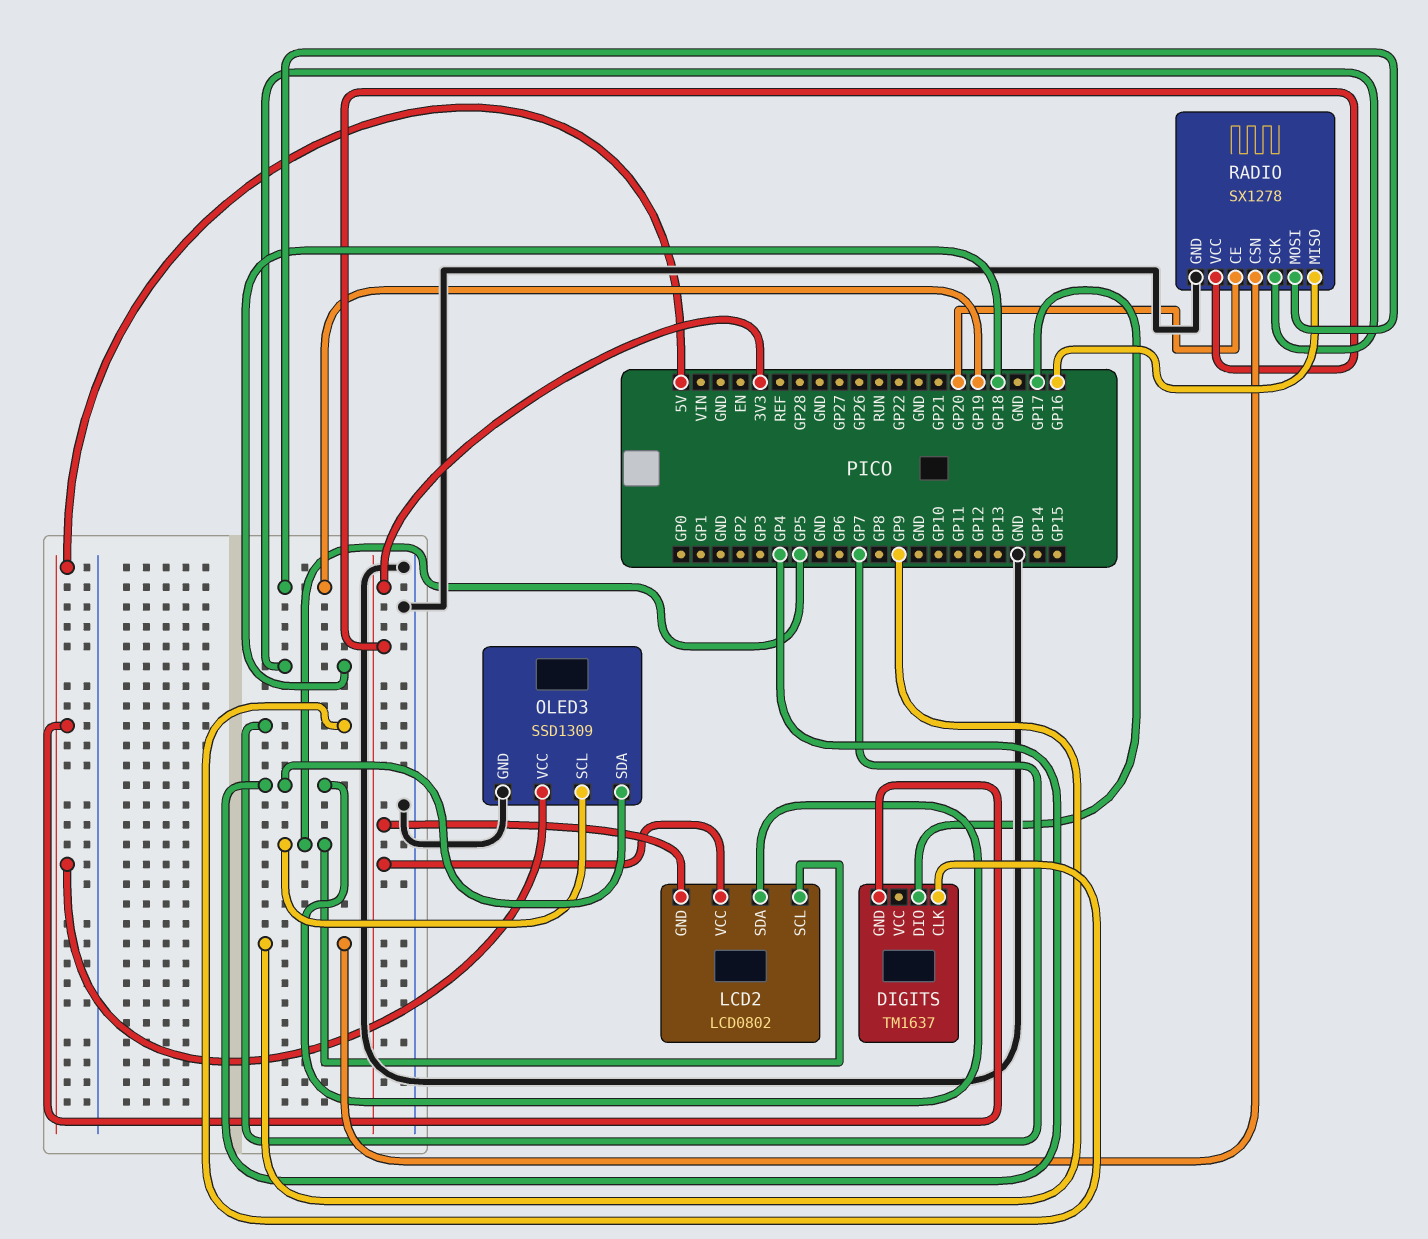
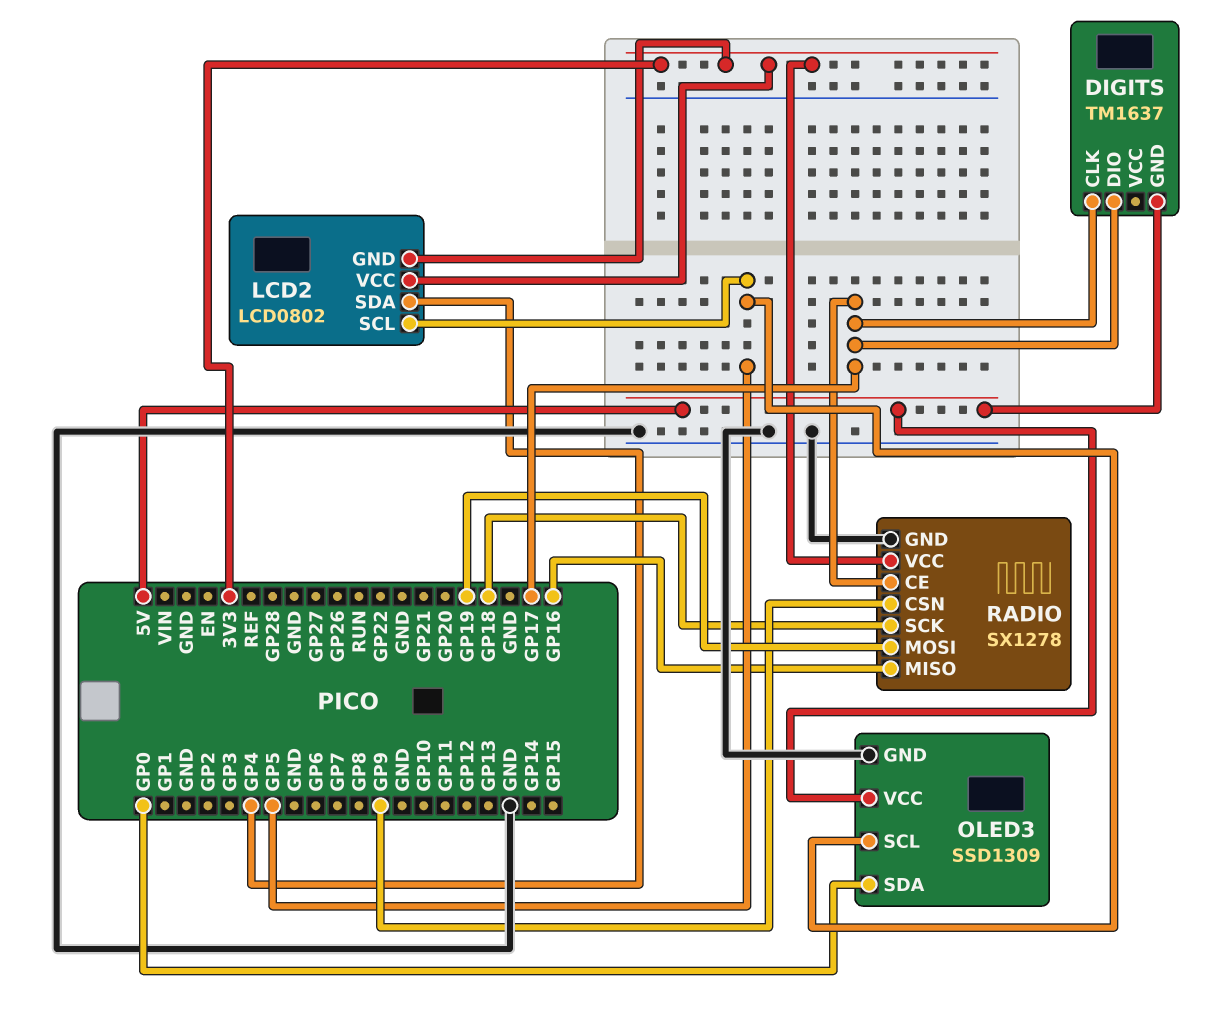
DIGITS pin CLK: GP7 -> GP17
OLED3 pin SDA: GP4 -> GP0
RADIO pin CE: GP20 -> GP17

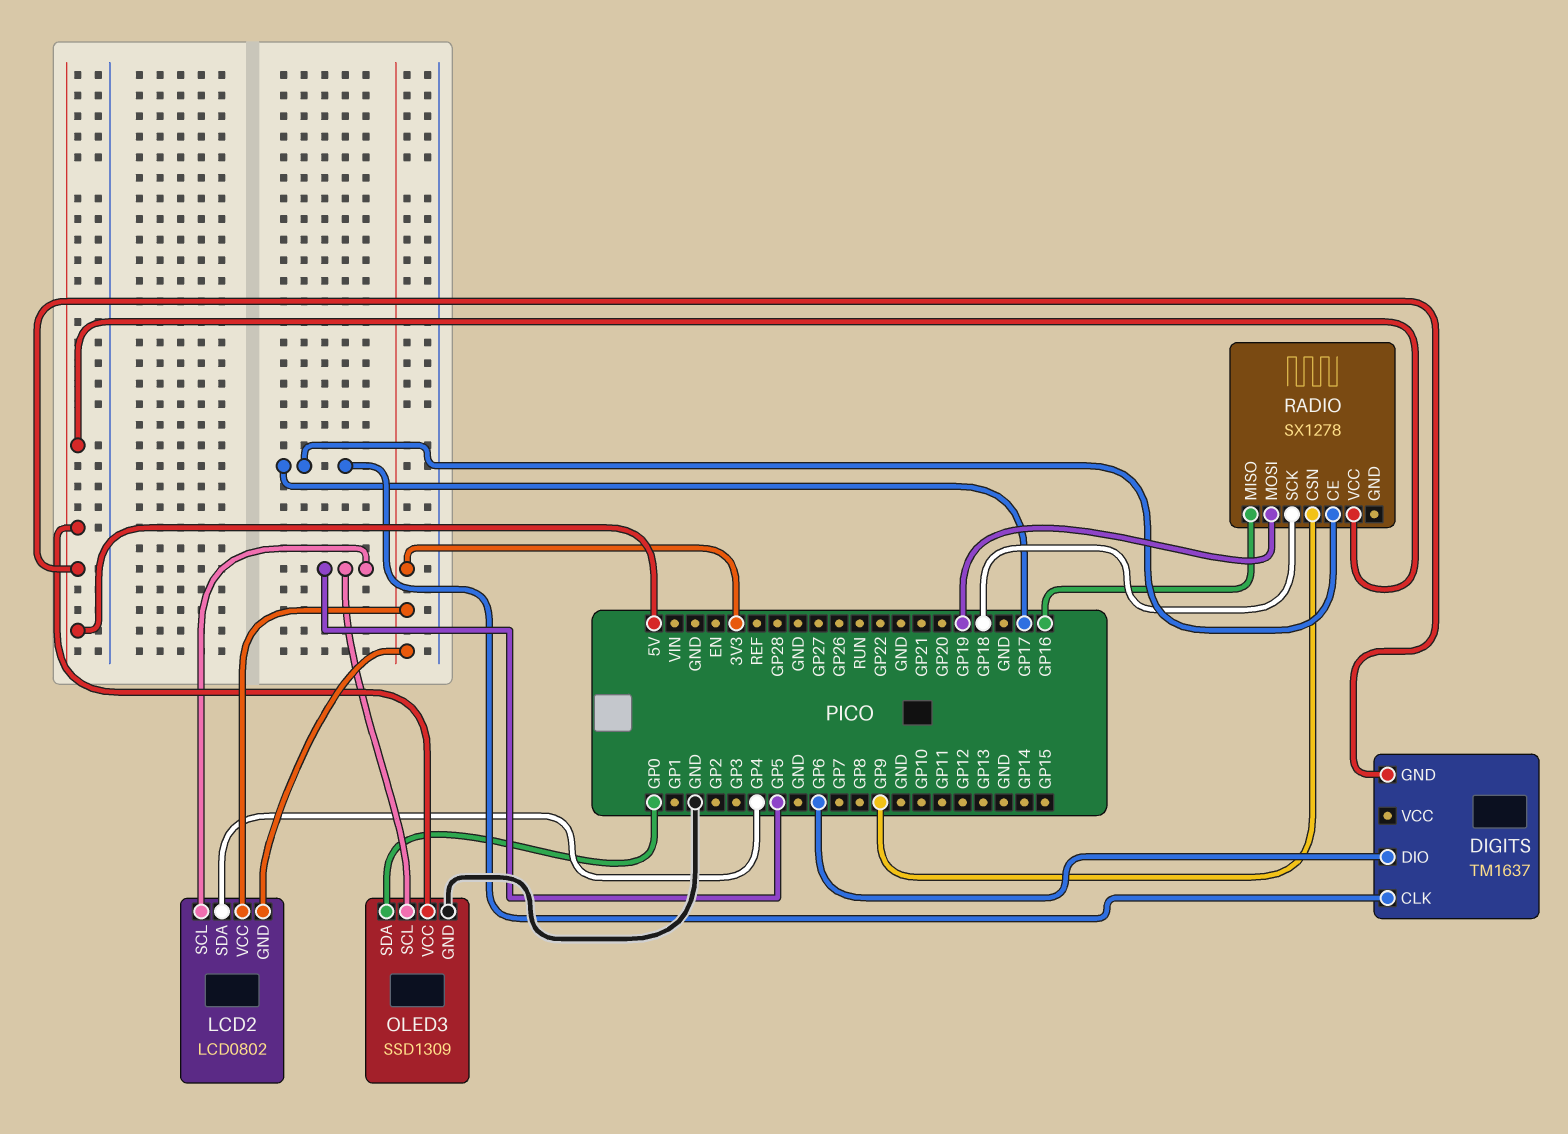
DIGITS pin DIO: GP17 -> GP6
RADIO pin GND: GND -> none
RADIO pin VCC: 3V3 -> 5V

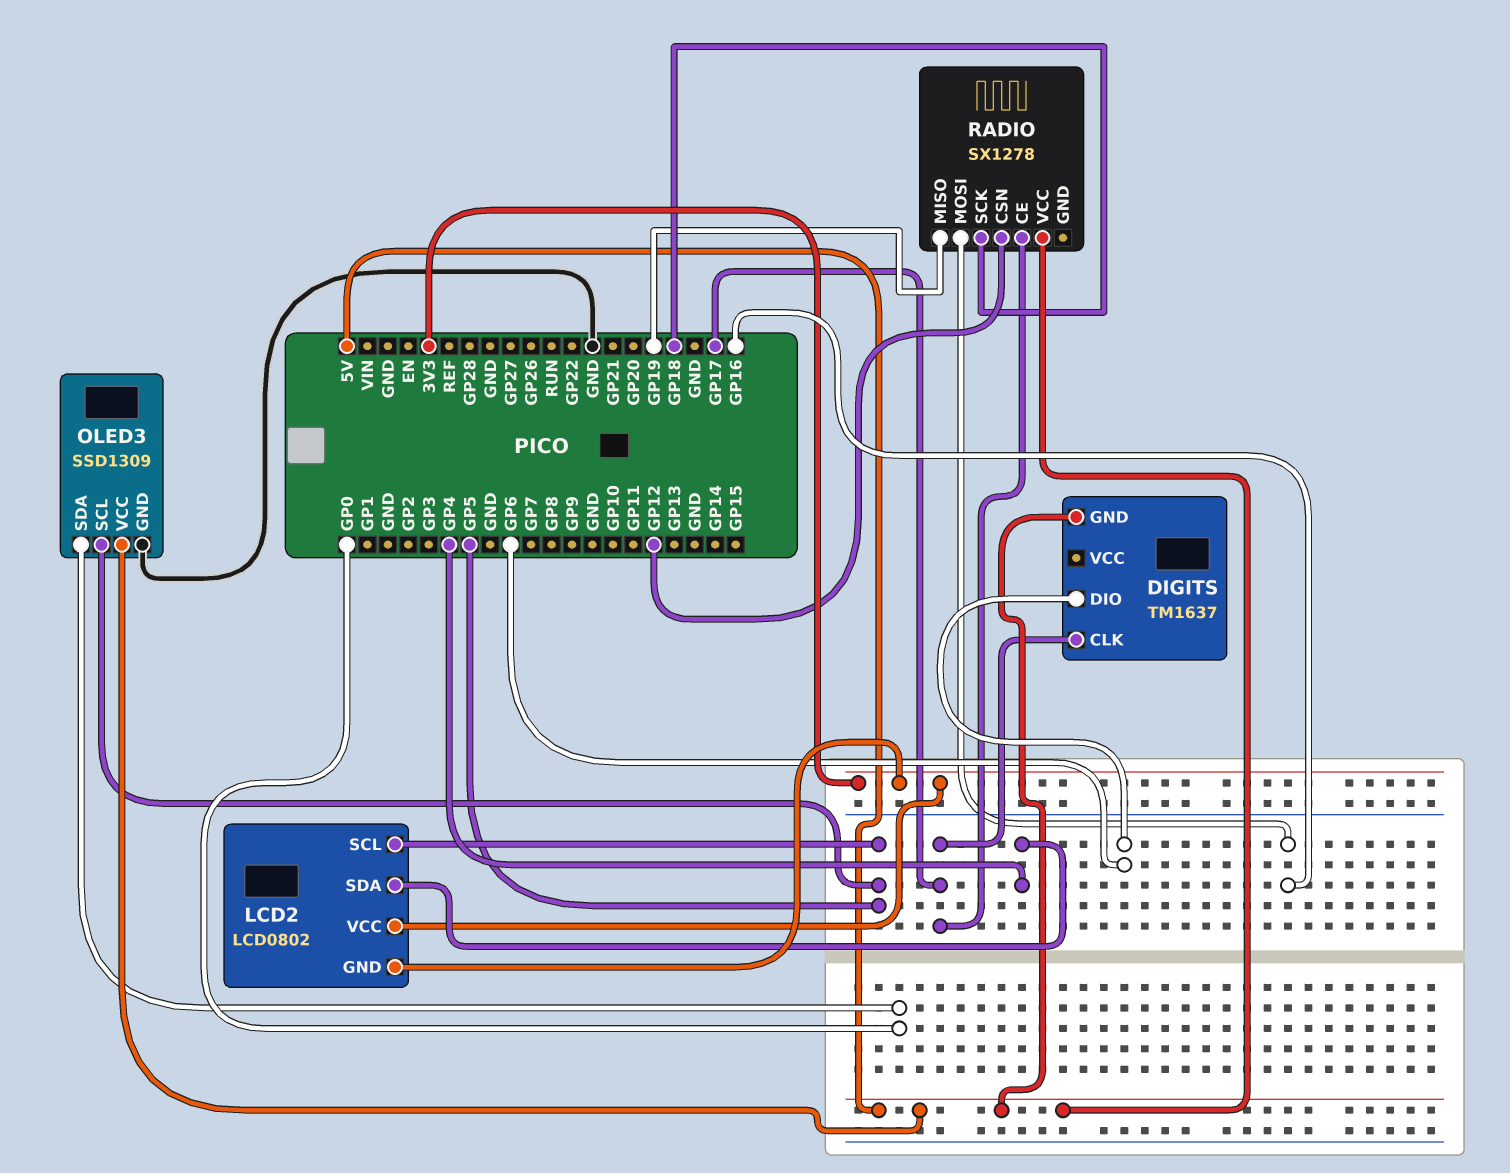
RADIO pin CSN: GP9 -> GP12
RADIO pin MISO: GP16 -> GP19
RADIO pin MOSI: GP19 -> GP16

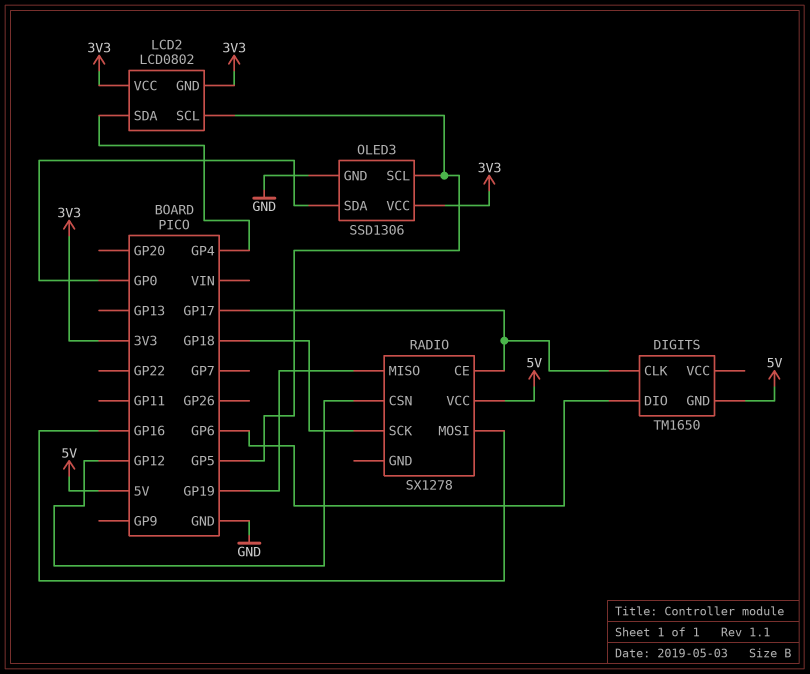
DIGITS: TM1637 -> TM1650
OLED3: SSD1309 -> SSD1306
OLED3 pin VCC: 5V -> 3V3

